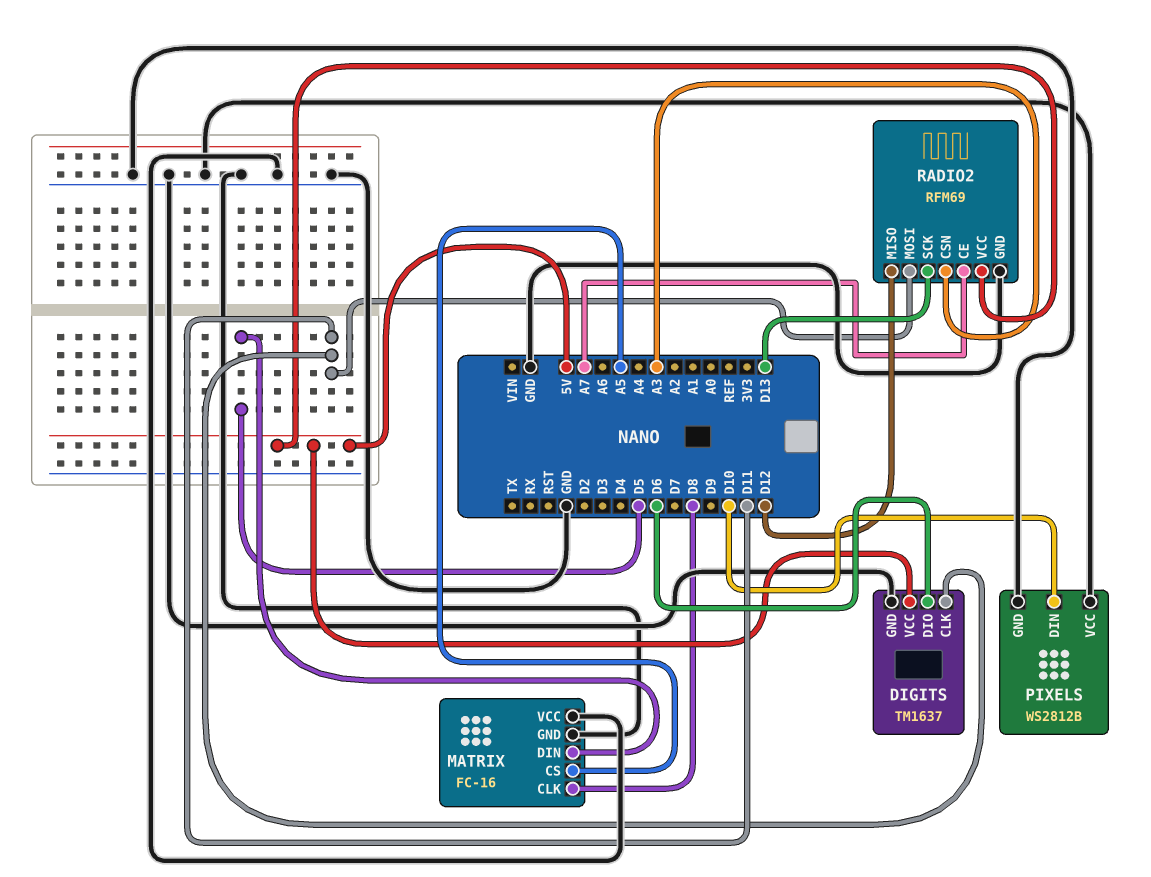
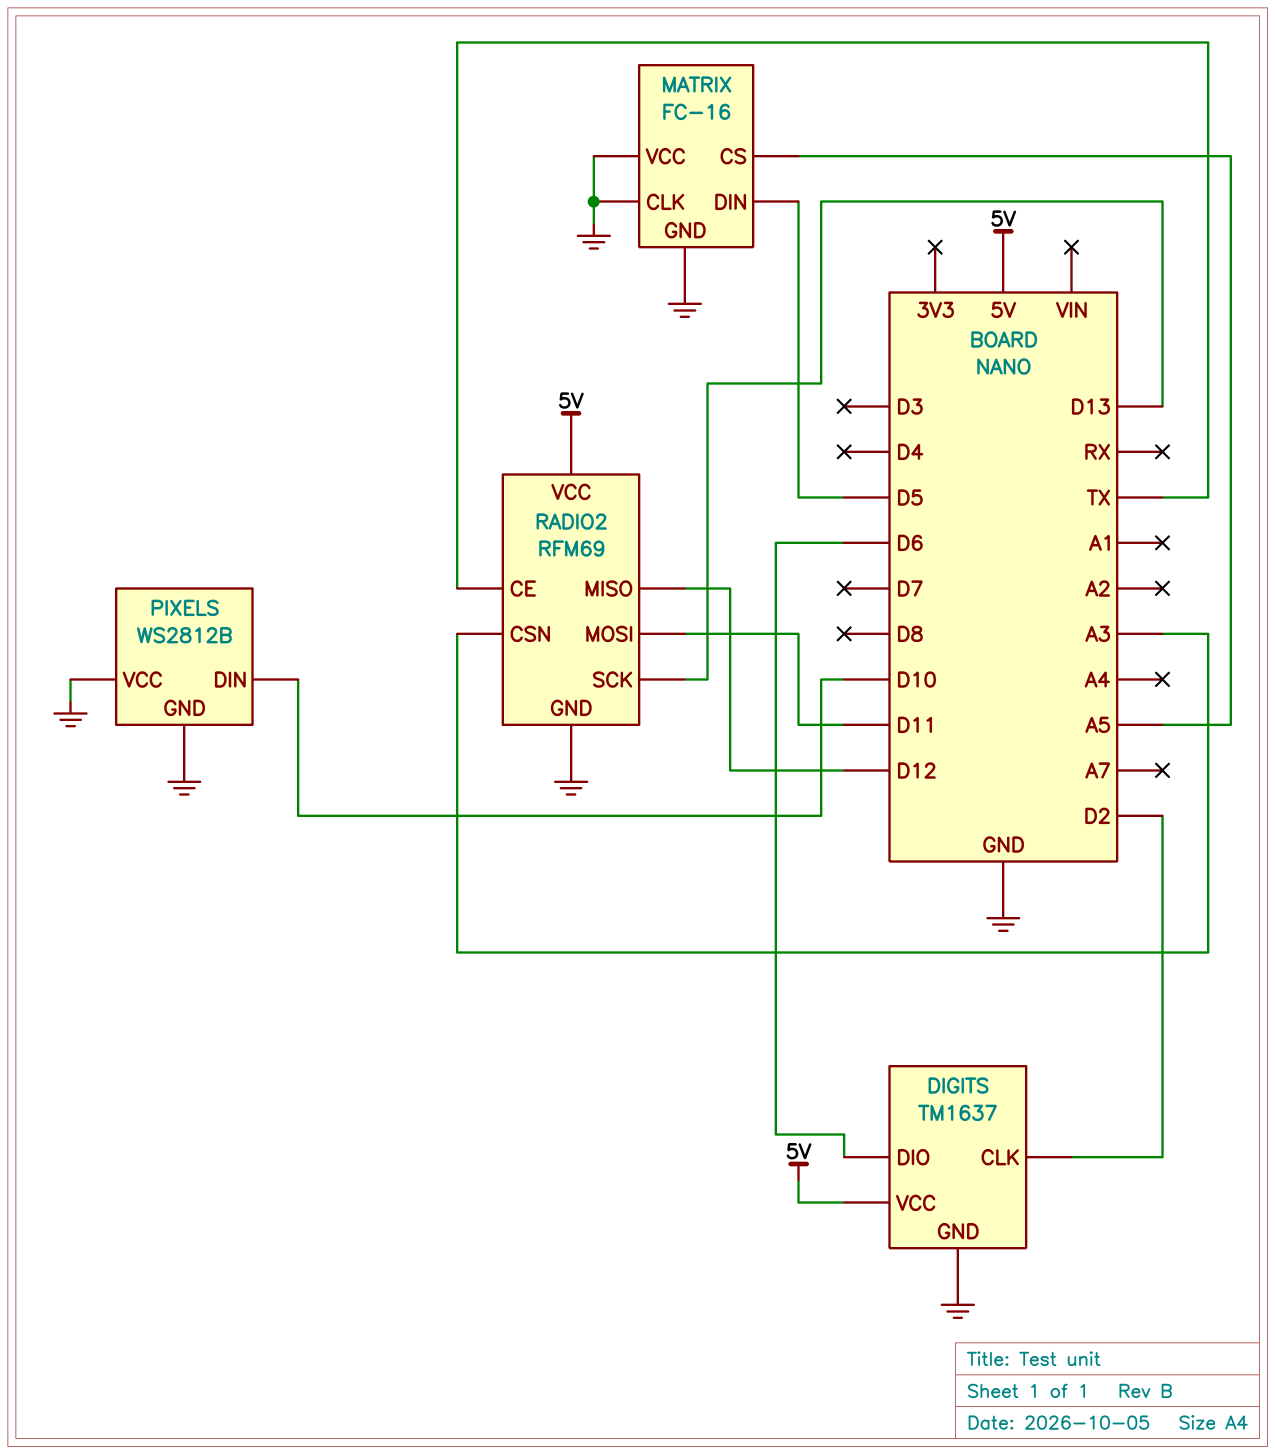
DIGITS pin CLK: D11 -> D2
MATRIX pin CLK: D8 -> GND
RADIO2 pin CE: A7 -> TX

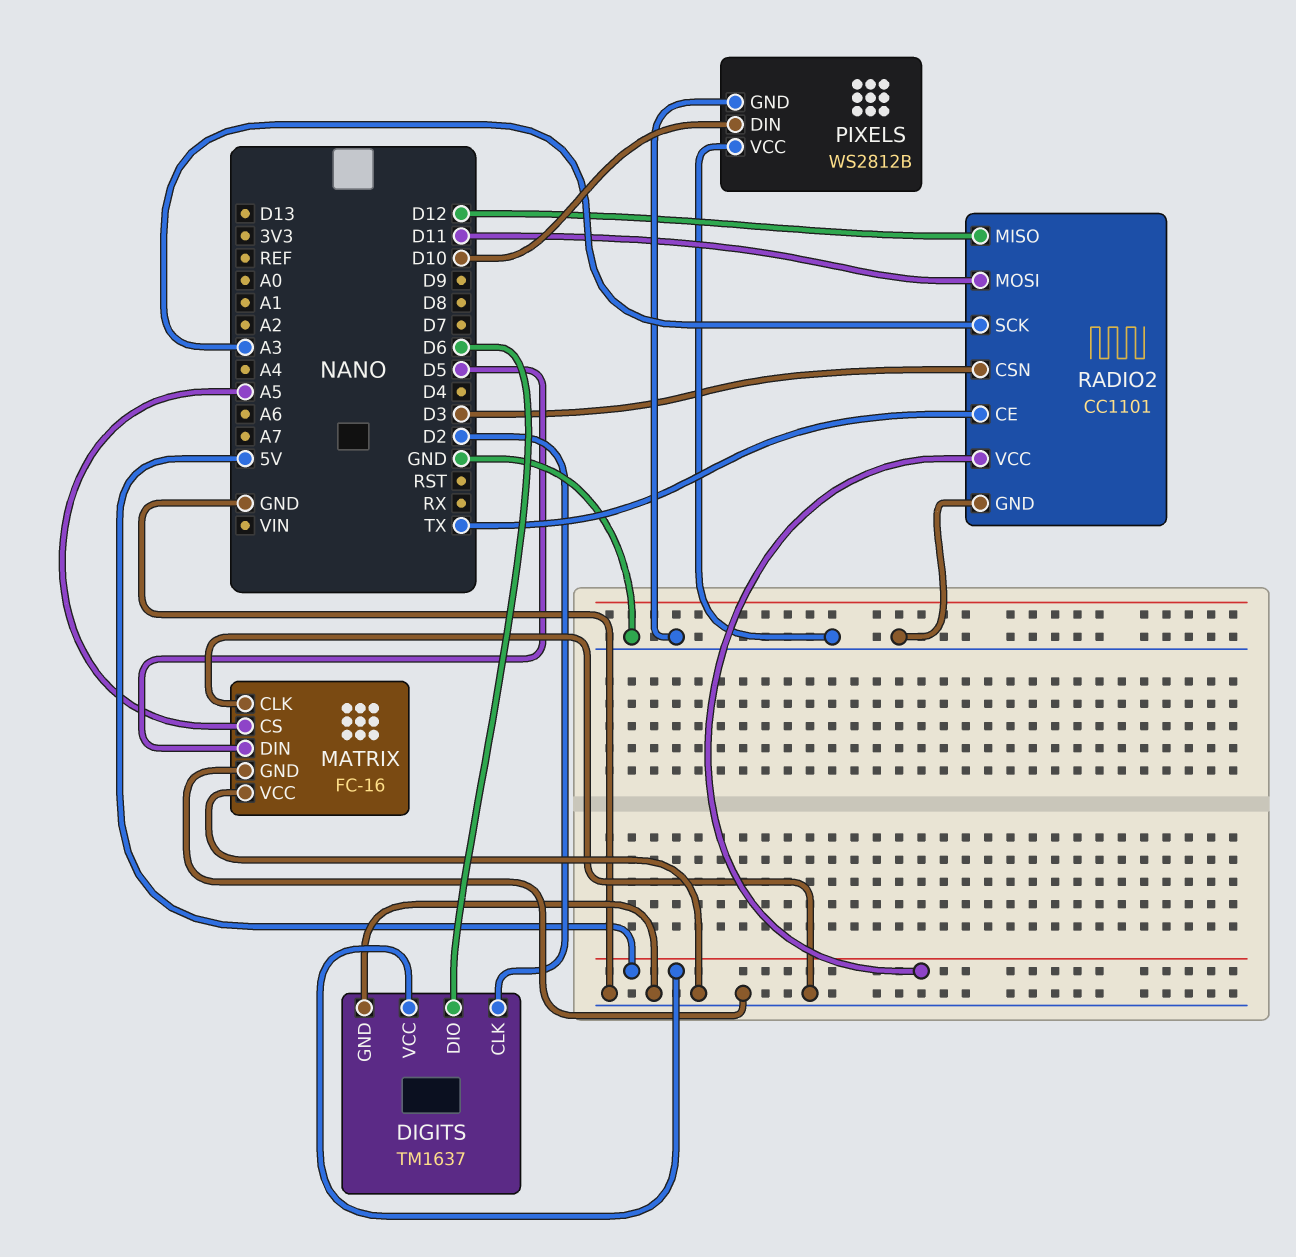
RADIO2: RFM69 -> CC1101
RADIO2 pin CSN: A3 -> D3
RADIO2 pin SCK: D13 -> A3

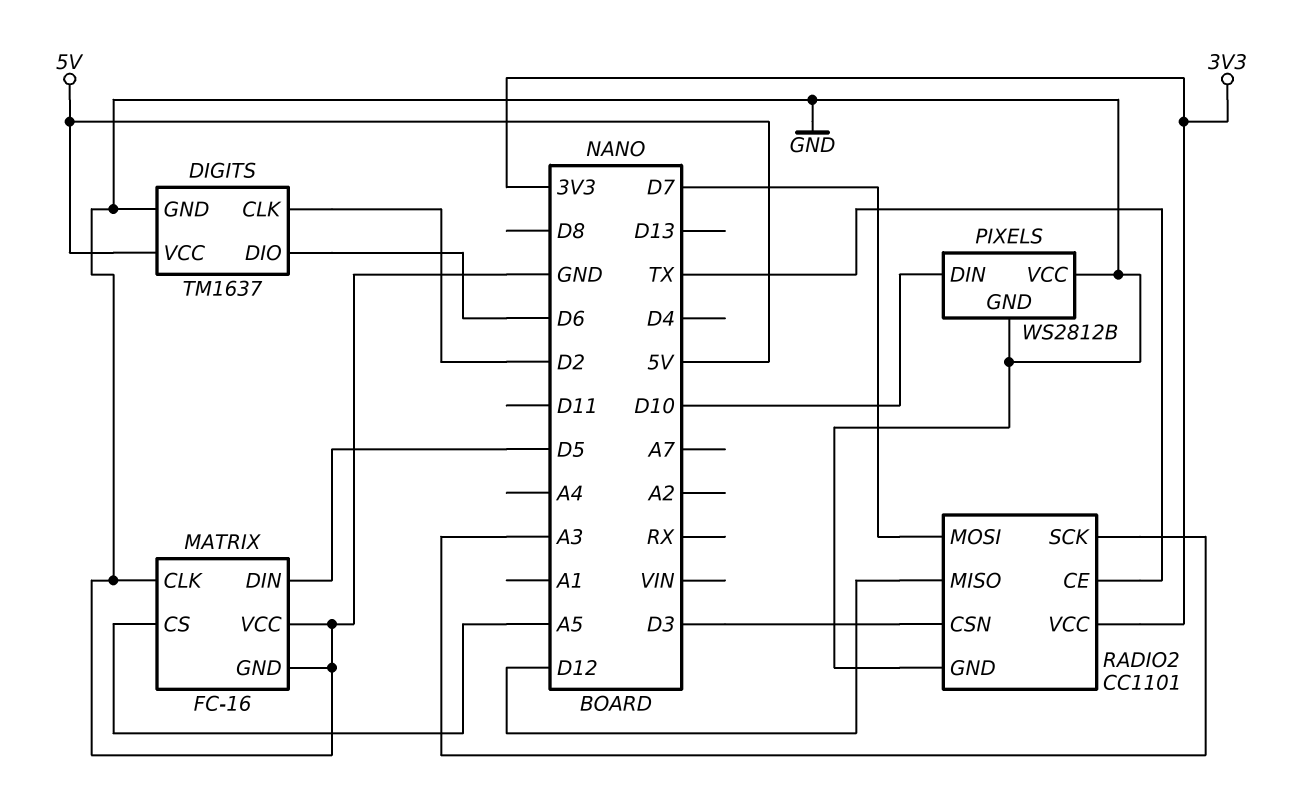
RADIO2 pin MOSI: D11 -> D7
RADIO2 pin VCC: 5V -> 3V3

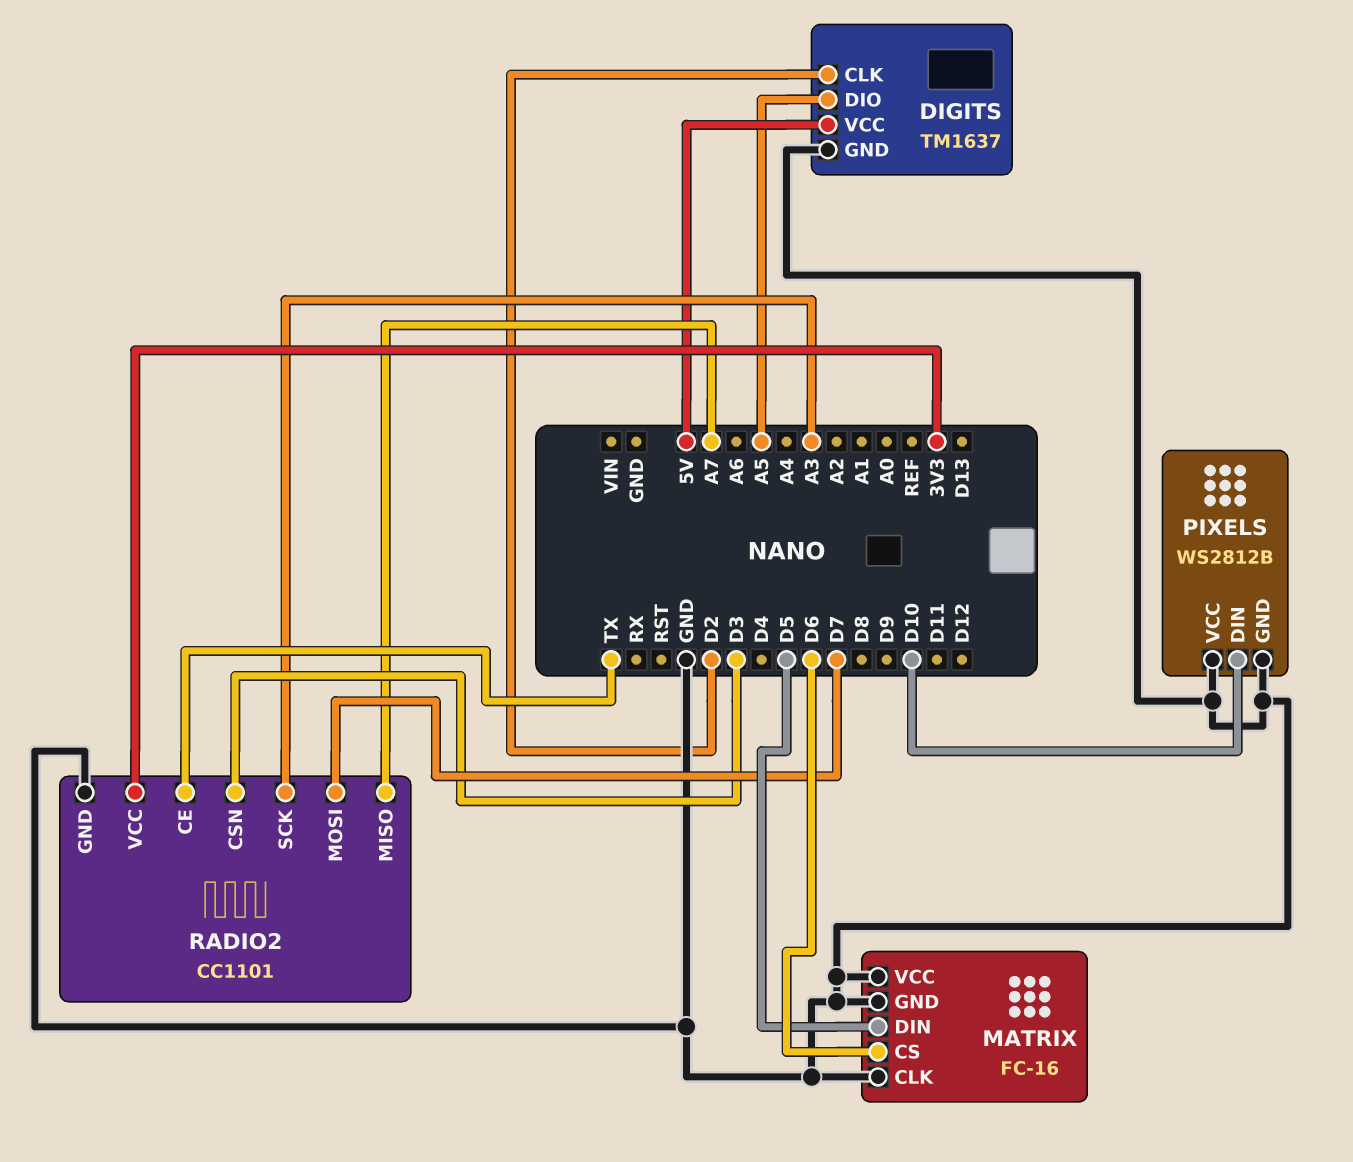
DIGITS pin DIO: D6 -> A5
MATRIX pin CS: A5 -> D6
RADIO2 pin MISO: D12 -> A7

